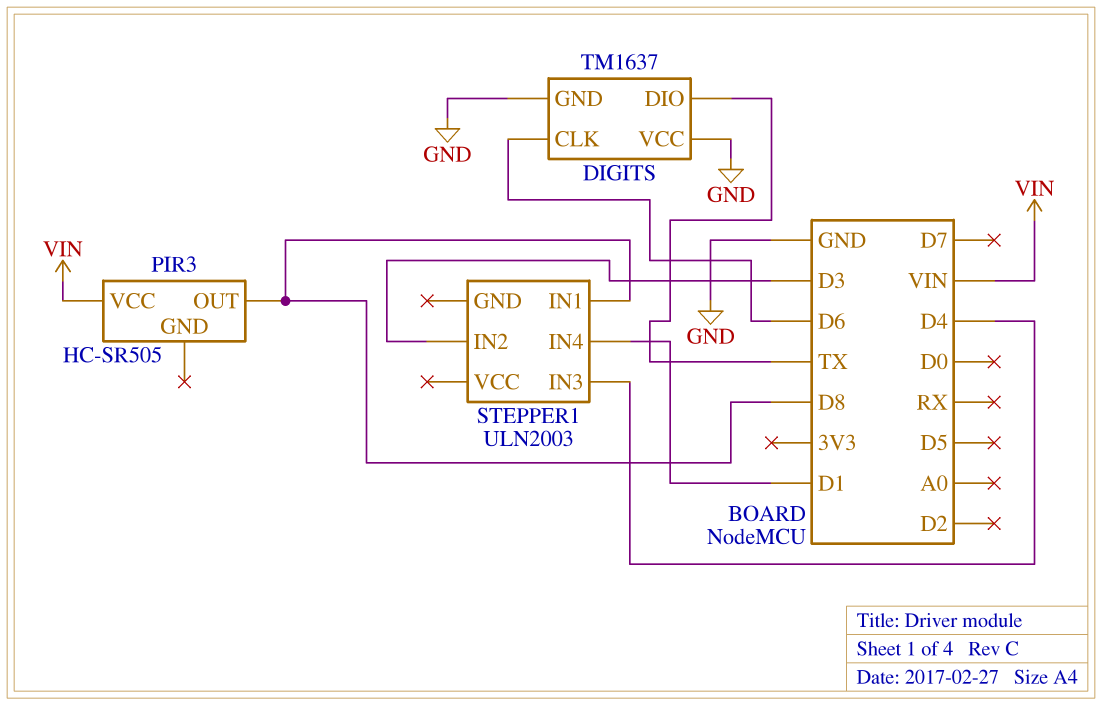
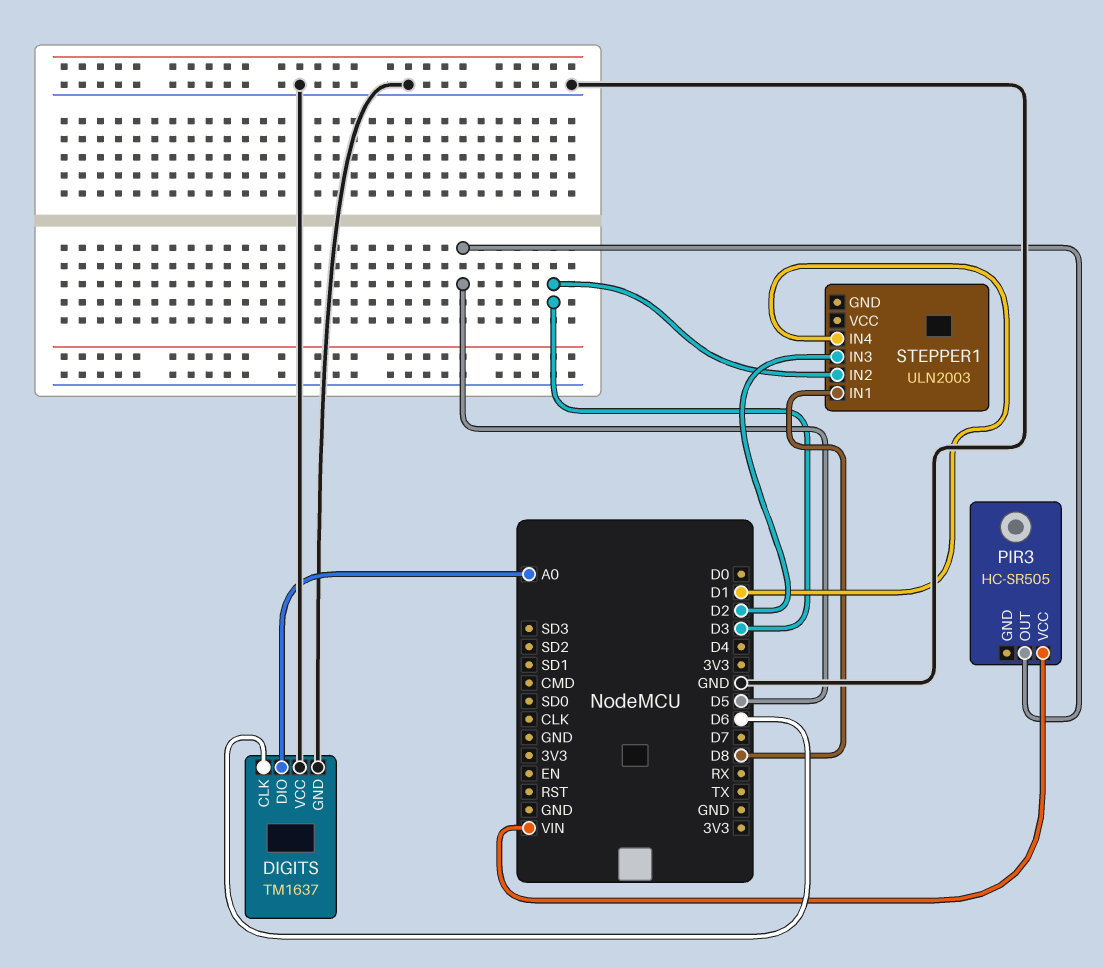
DIGITS pin DIO: TX -> A0
PIR3 pin OUT: D8 -> D5
STEPPER1 pin IN3: D4 -> D2

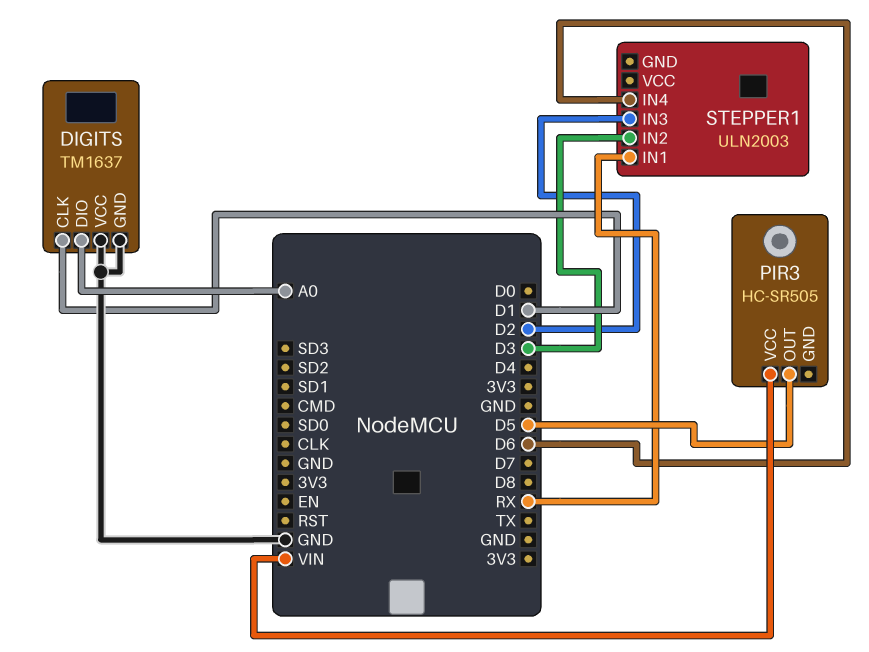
DIGITS pin CLK: D6 -> D1
STEPPER1 pin IN1: D8 -> RX
STEPPER1 pin IN4: D1 -> D6

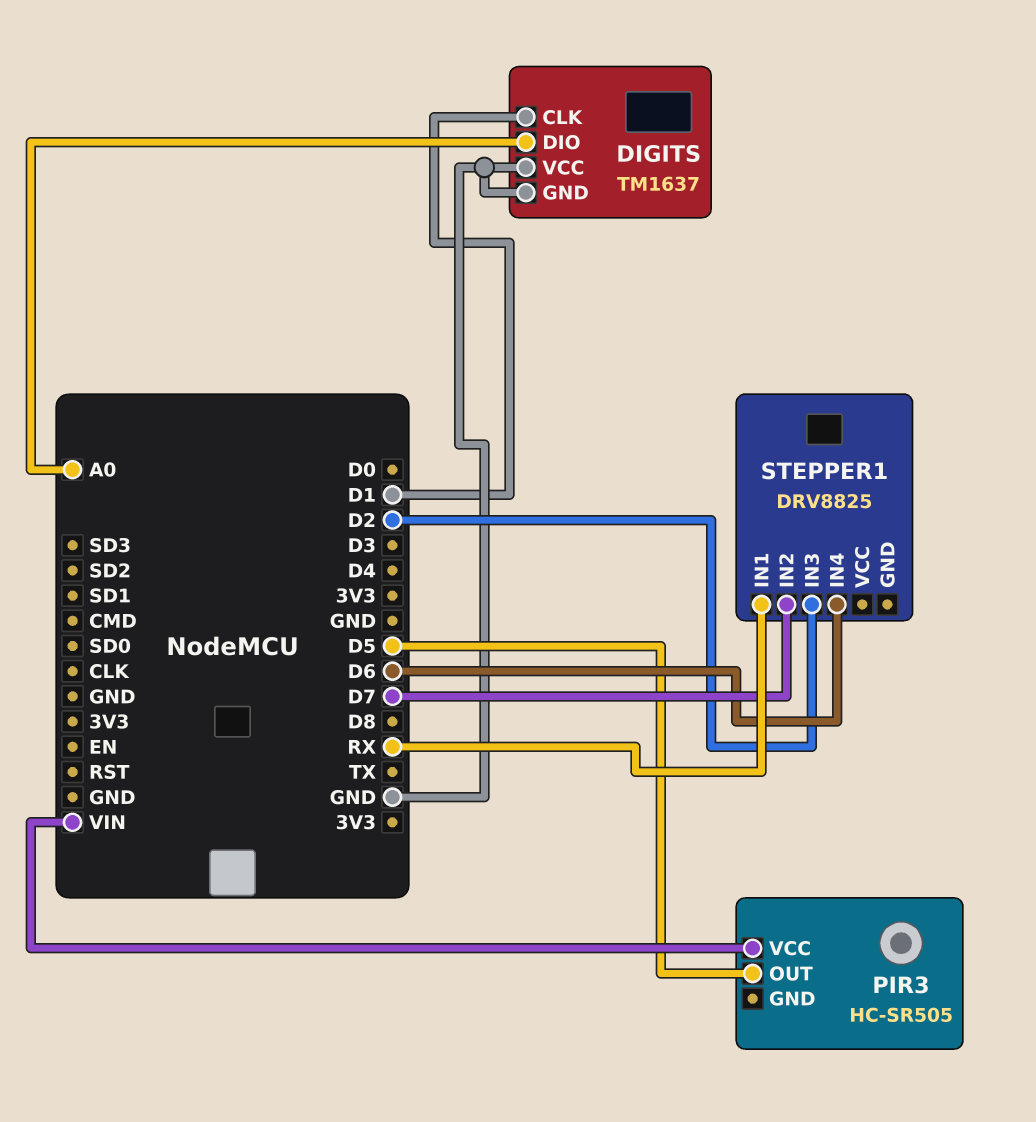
STEPPER1: ULN2003 -> DRV8825
STEPPER1 pin IN2: D3 -> D7

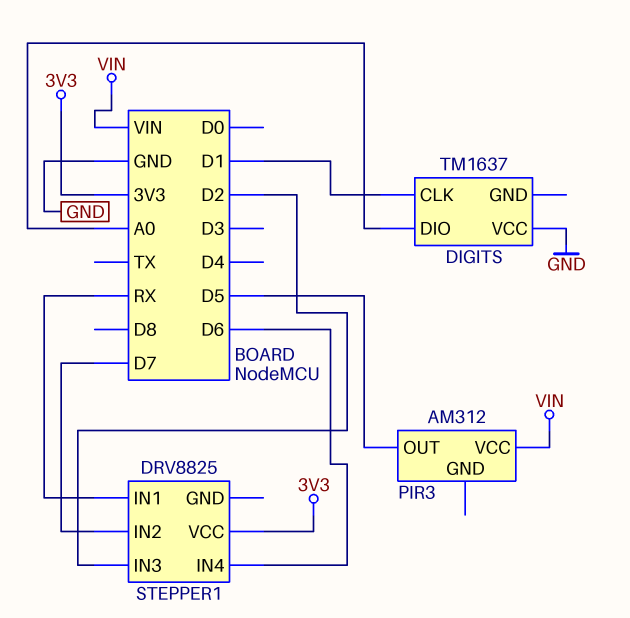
DIGITS pin GND: GND -> none
PIR3: HC-SR505 -> AM312
STEPPER1 pin VCC: none -> 3V3

